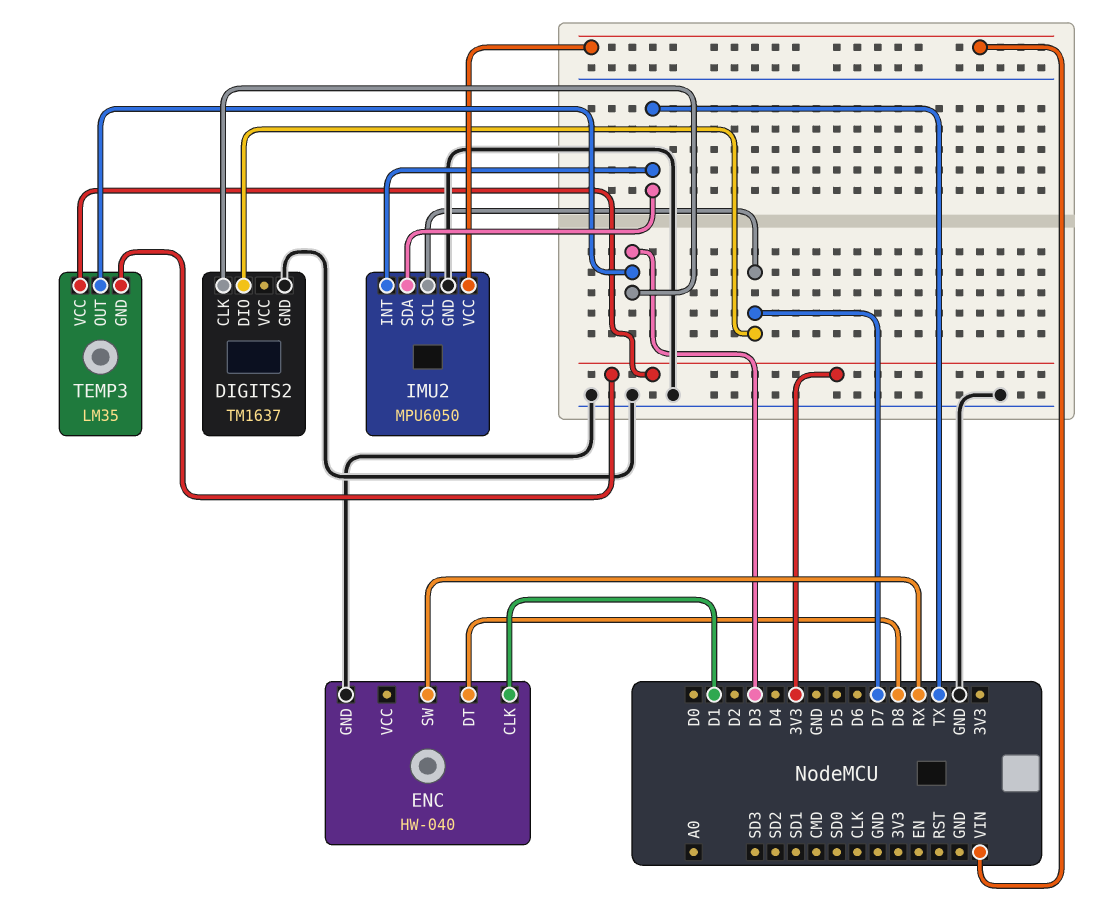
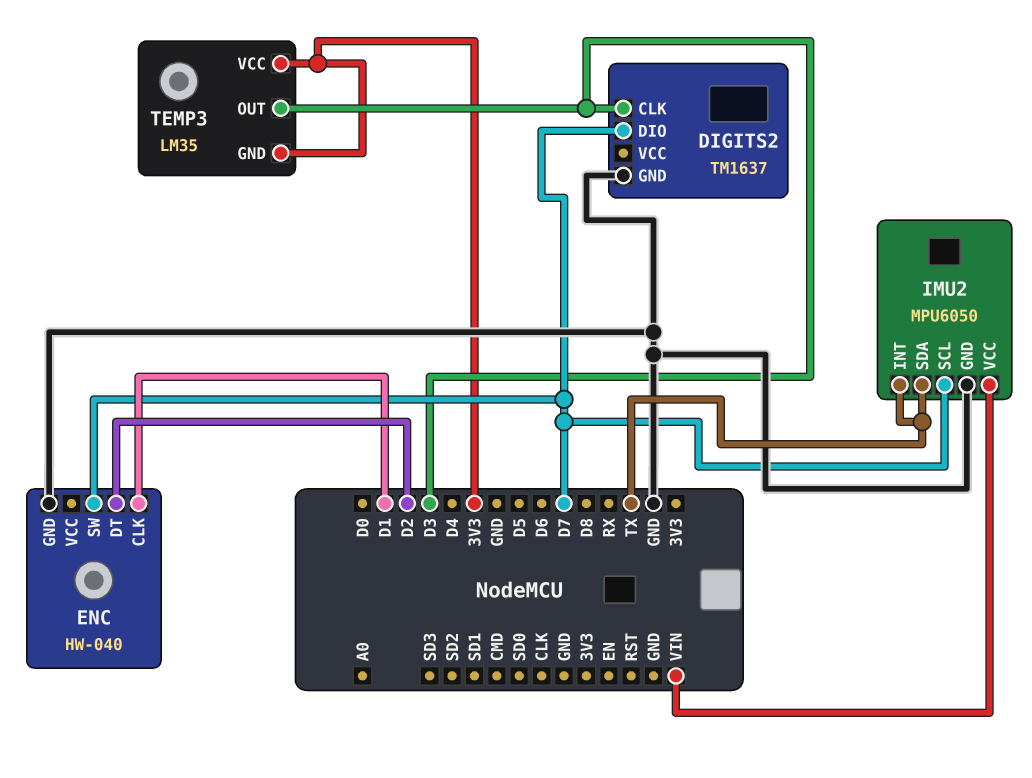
ENC pin DT: D8 -> D2
ENC pin SW: RX -> D7

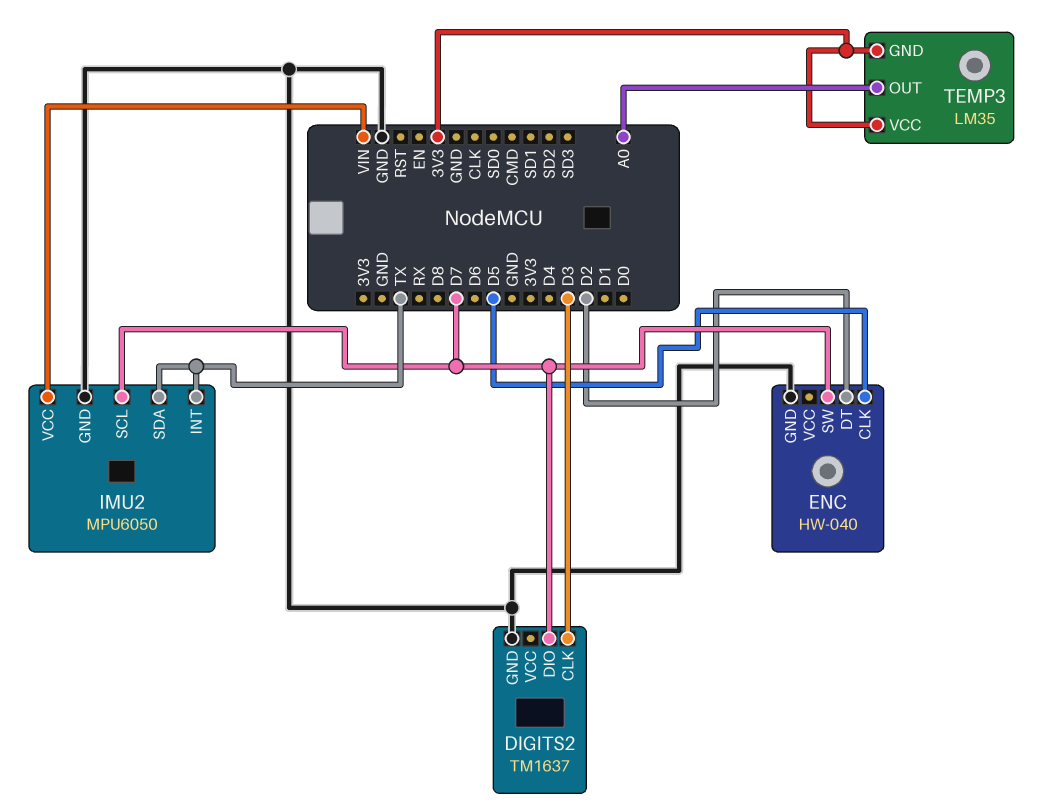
ENC pin CLK: D1 -> D5
TEMP3 pin OUT: D3 -> A0

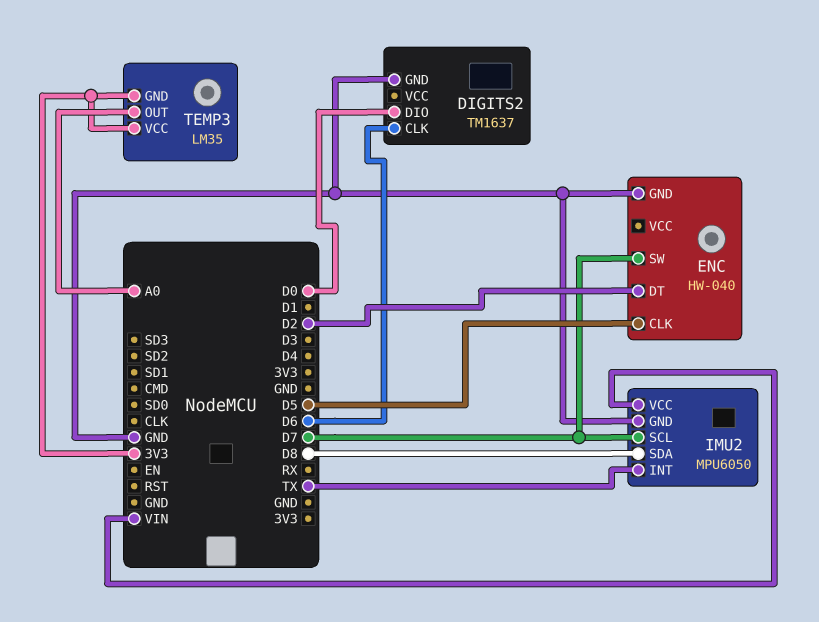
DIGITS2 pin CLK: D3 -> D6
DIGITS2 pin DIO: D7 -> D0
IMU2 pin SDA: TX -> D8

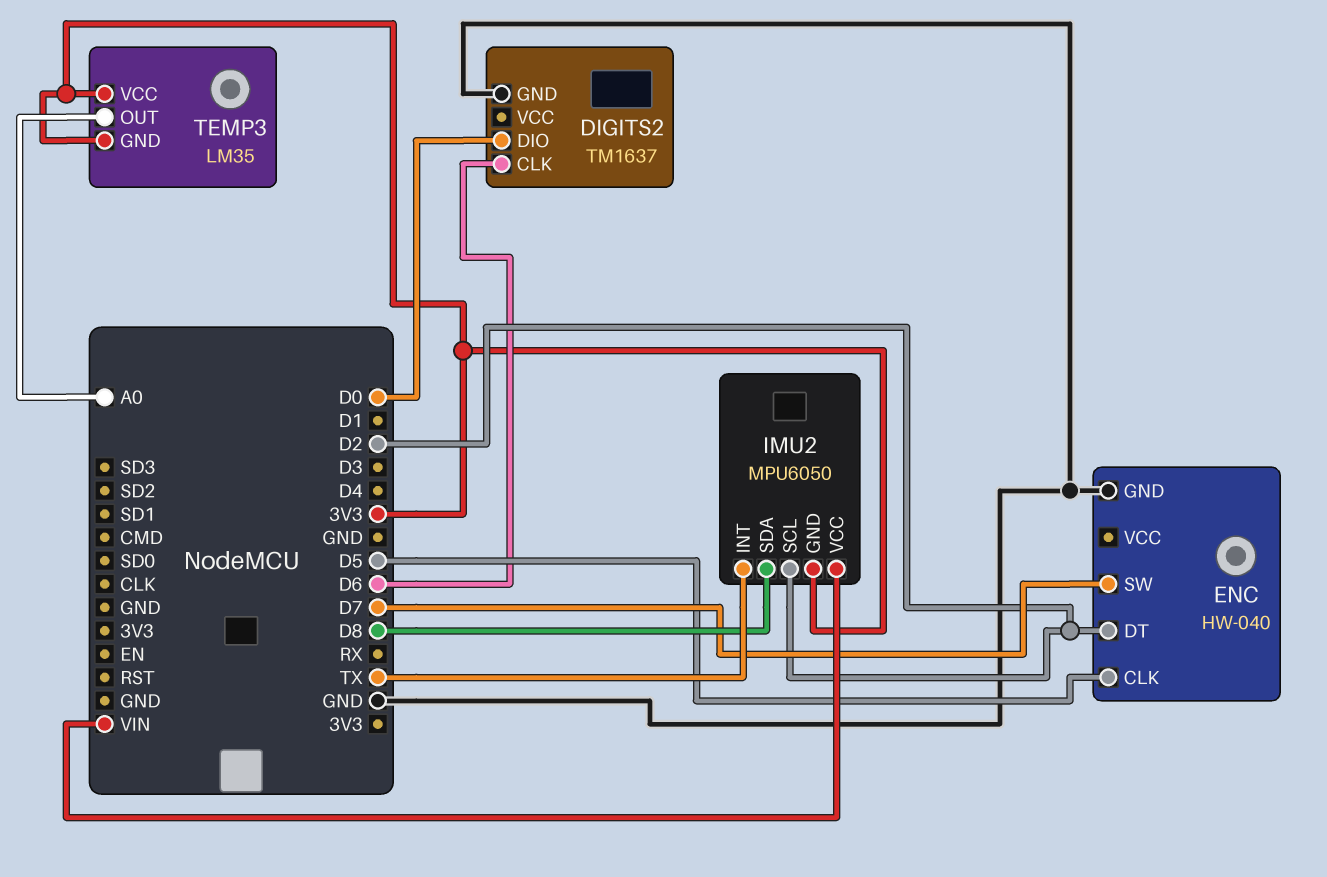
IMU2 pin GND: GND -> 3V3
IMU2 pin SCL: D7 -> D2

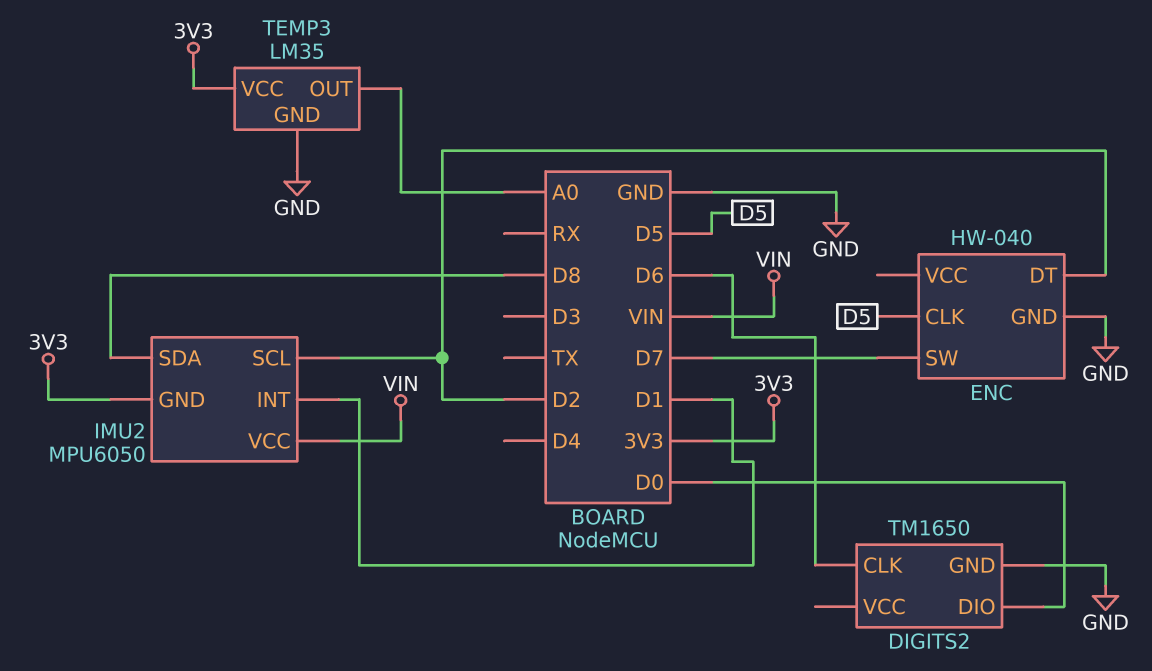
DIGITS2: TM1637 -> TM1650
IMU2 pin INT: TX -> D1
TEMP3 pin GND: 3V3 -> GND

